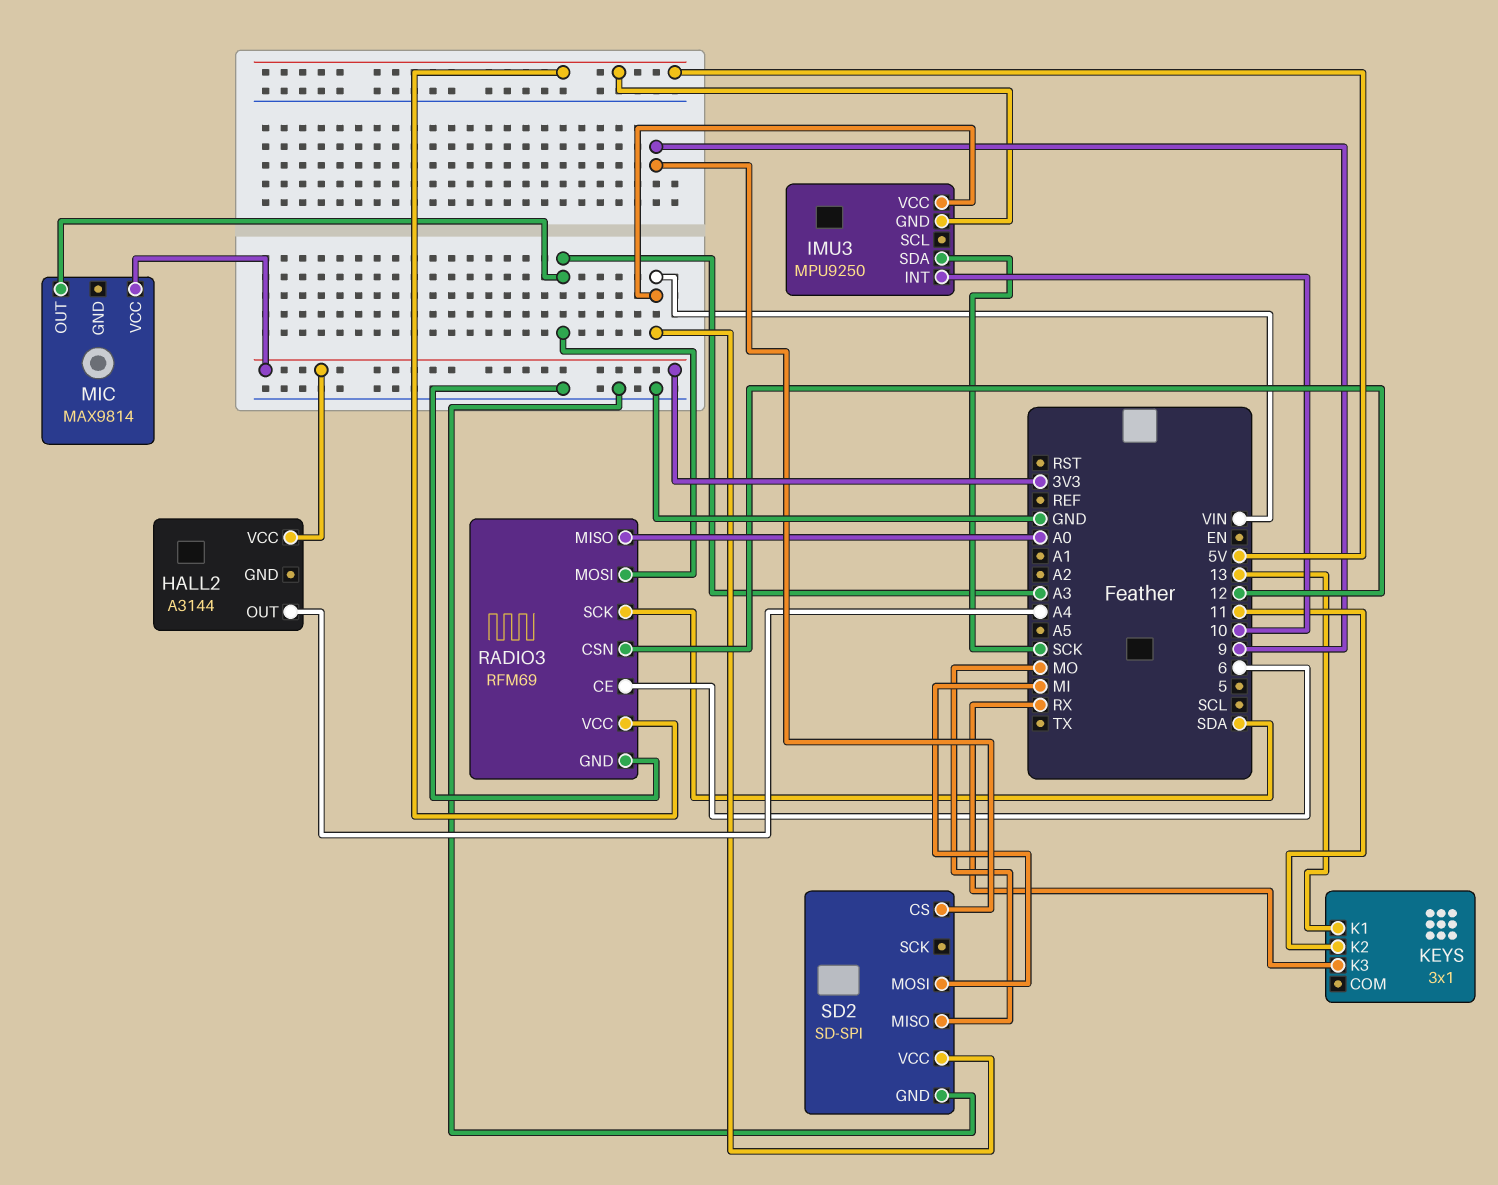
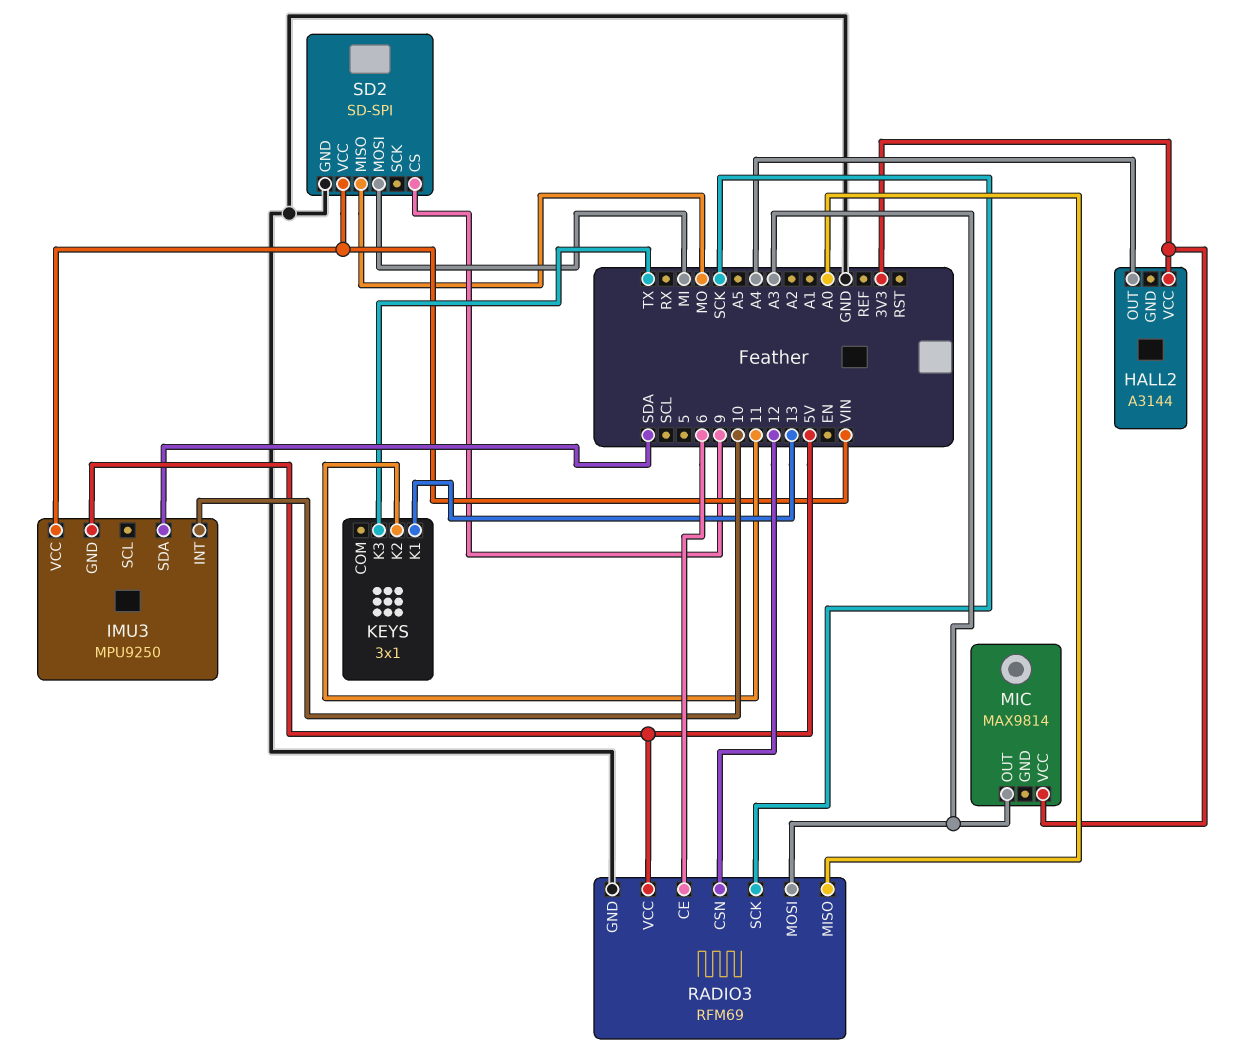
IMU3 pin SDA: SCK -> SDA
KEYS pin K3: RX -> TX
RADIO3 pin SCK: SDA -> SCK

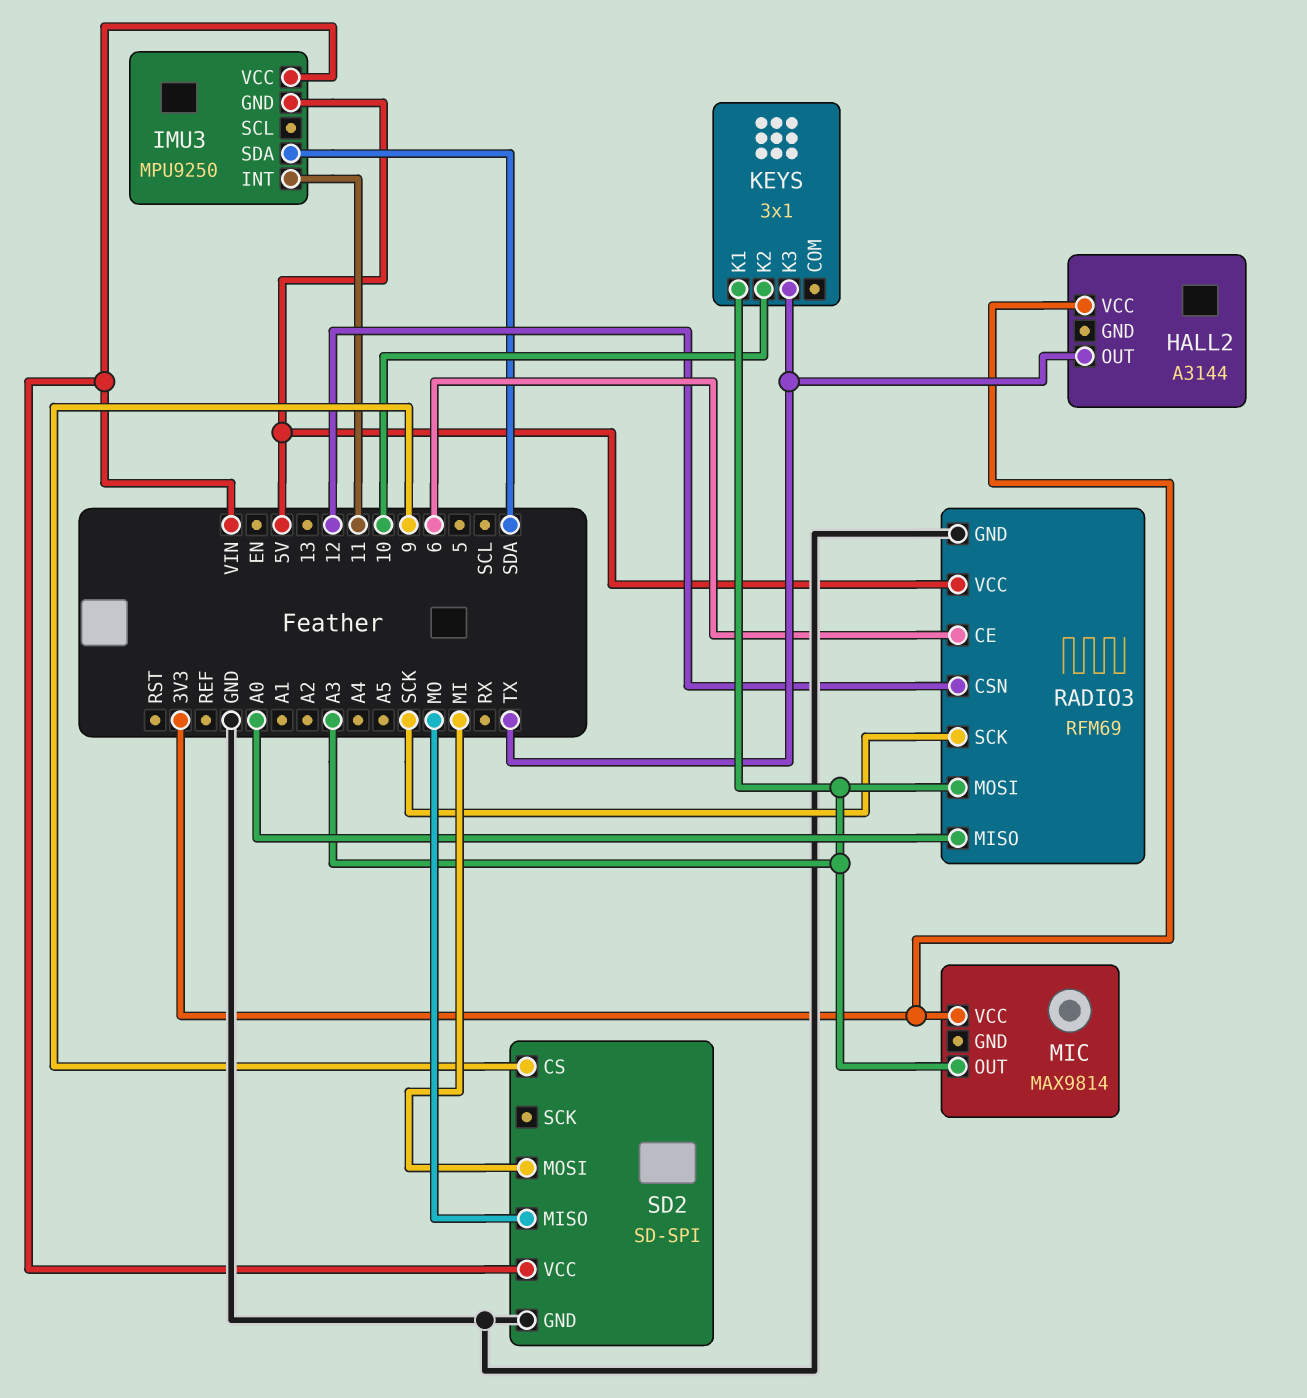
HALL2 pin OUT: A4 -> TX
IMU3 pin INT: 10 -> 11
KEYS pin K1: 13 -> A3
KEYS pin K2: 11 -> 10

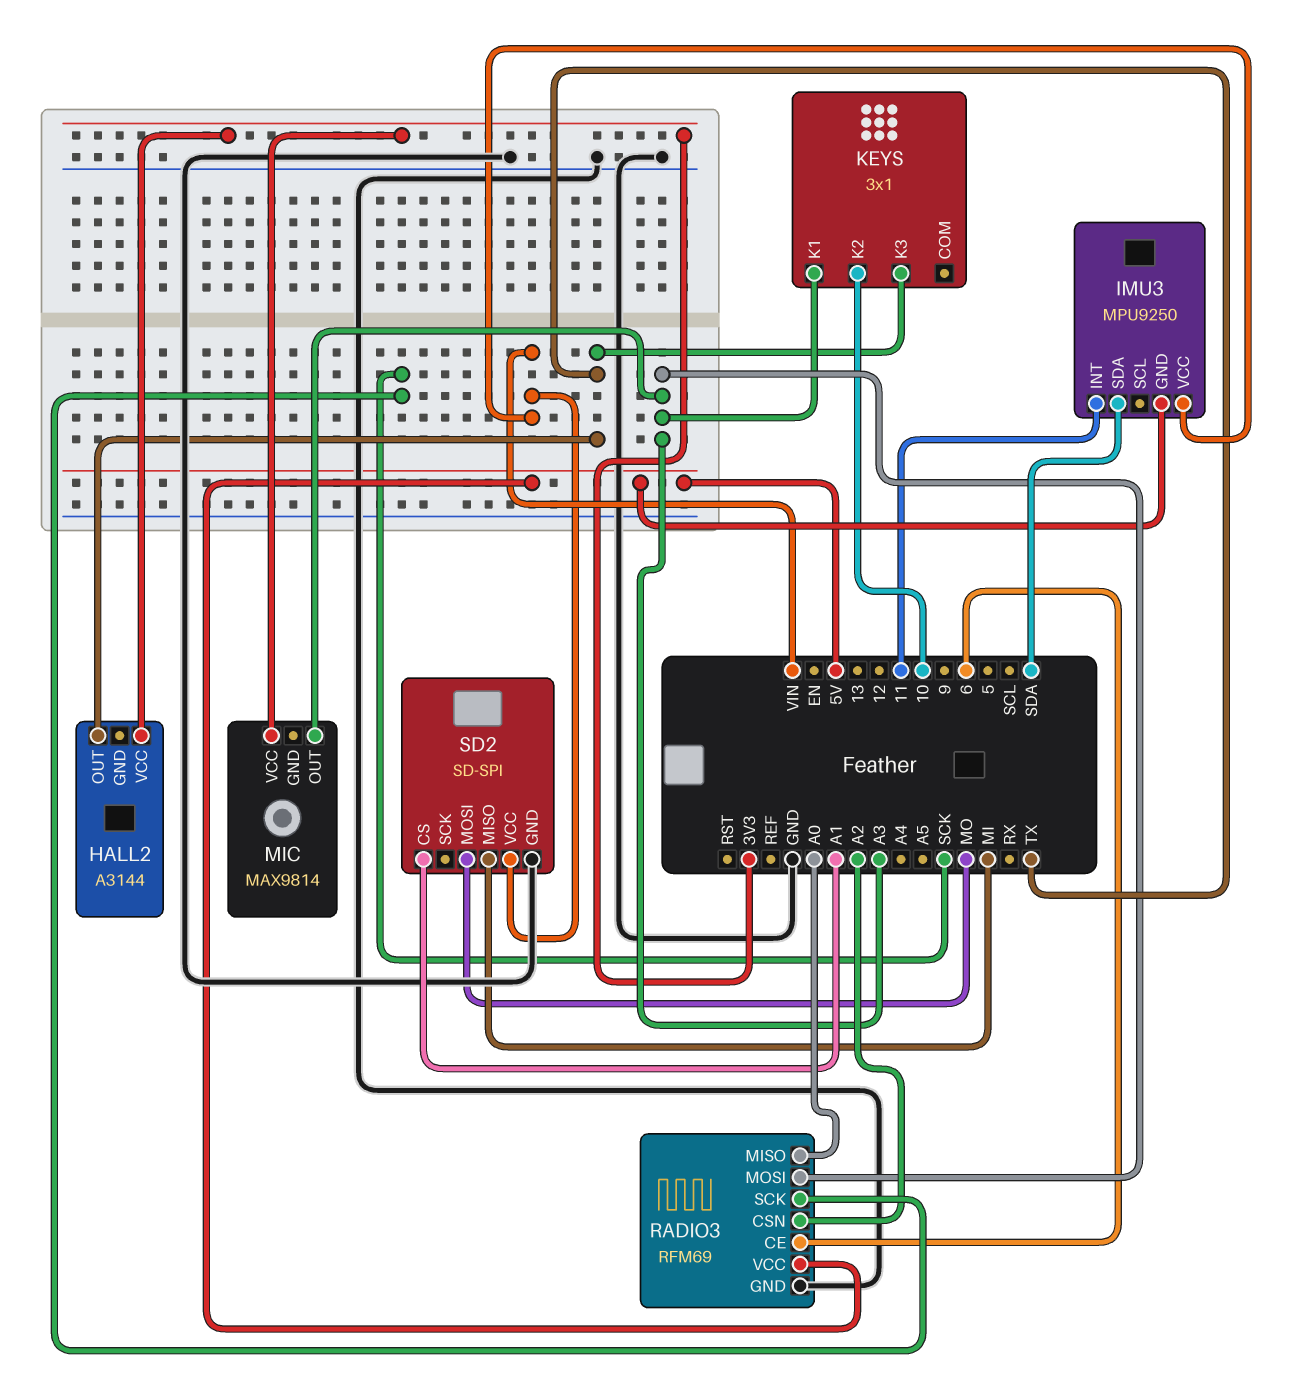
RADIO3 pin CSN: 12 -> A2
SD2 pin CS: 9 -> A1
SD2 pin MISO: MO -> MI
SD2 pin MOSI: MI -> MO

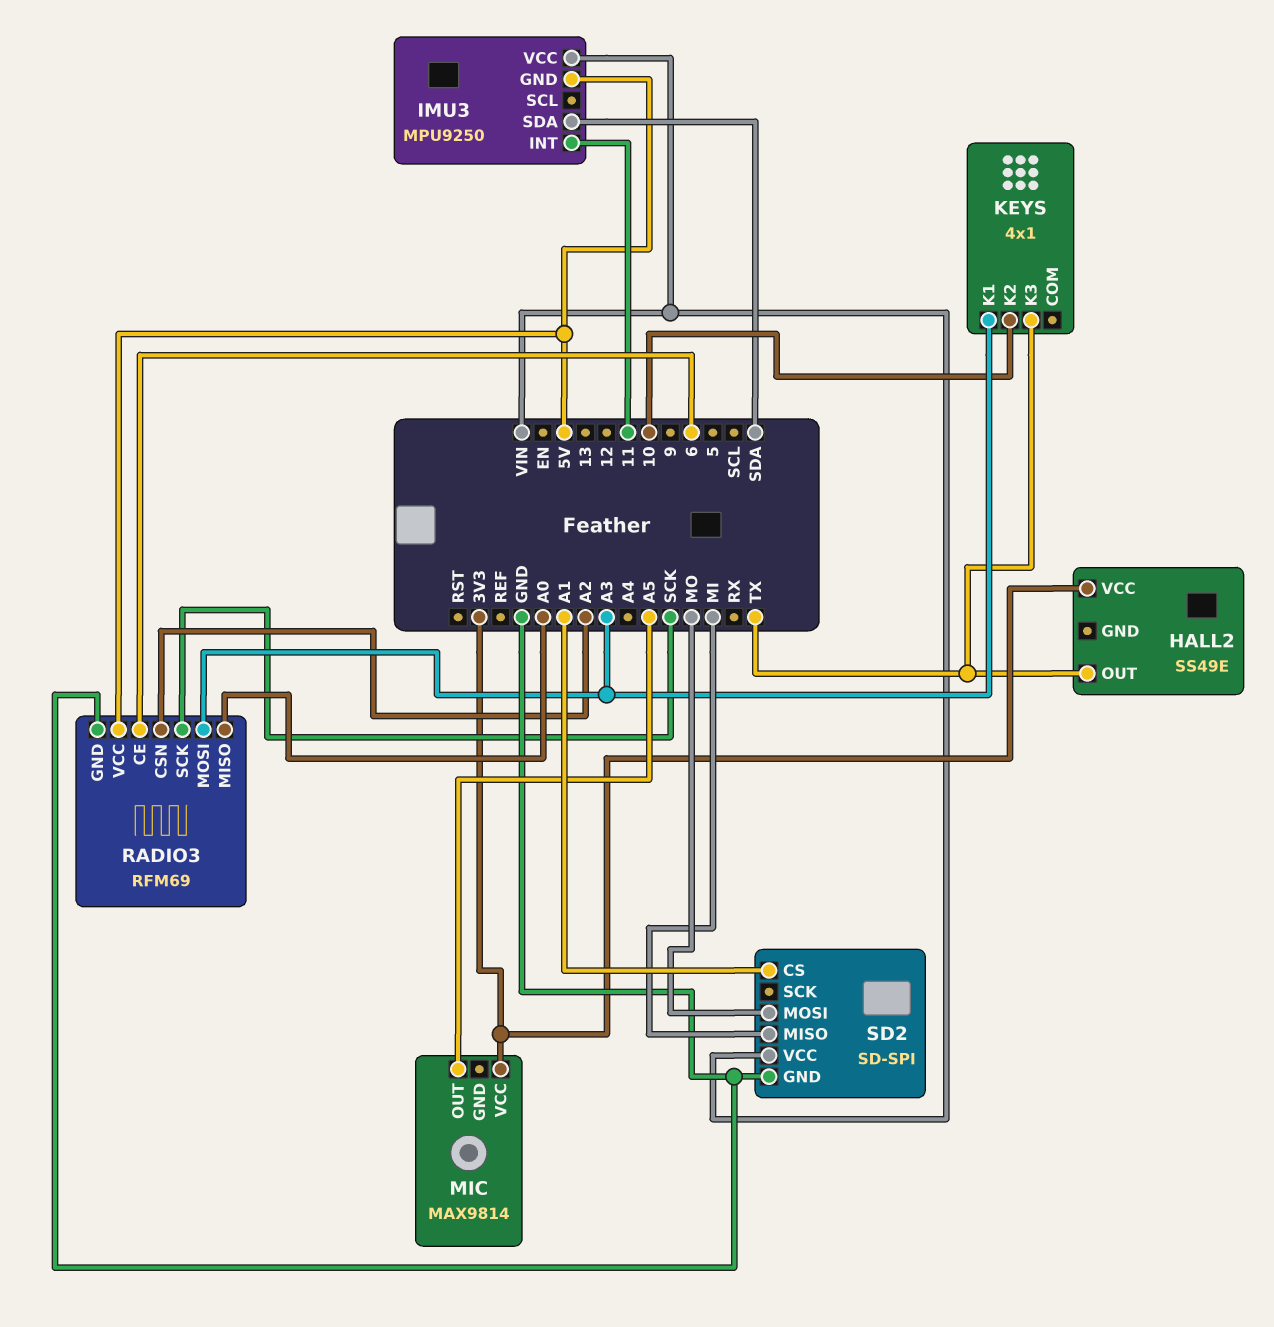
HALL2: A3144 -> SS49E
KEYS: 3x1 -> 4x1
MIC pin OUT: A3 -> A5

